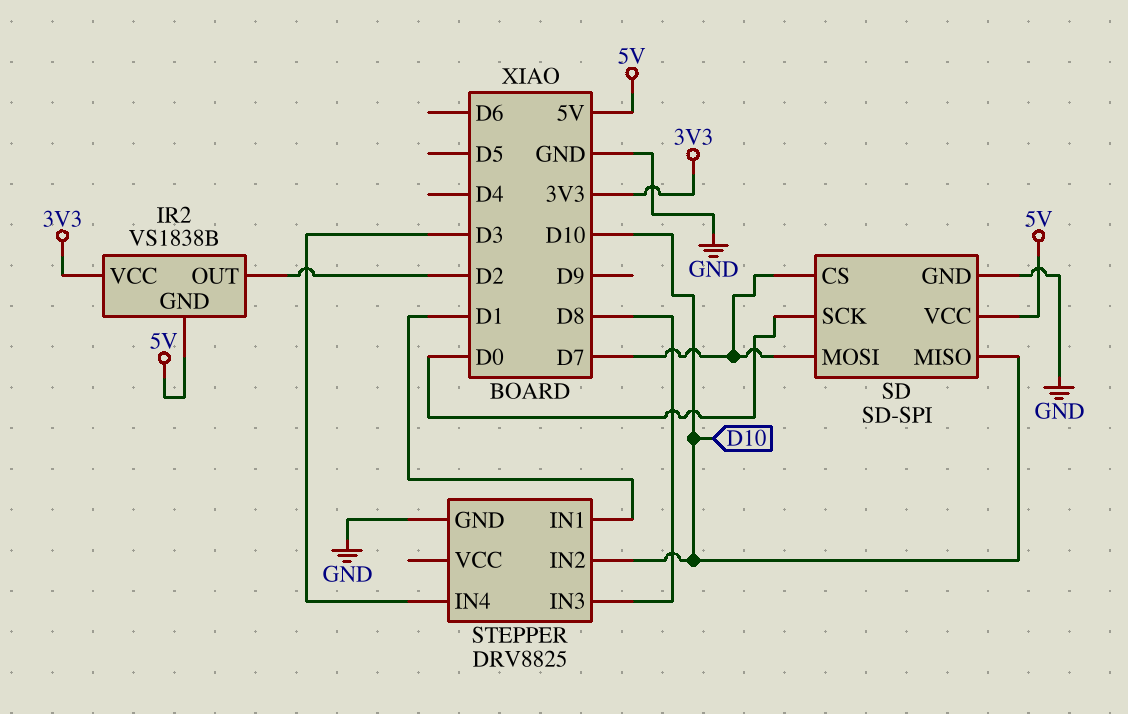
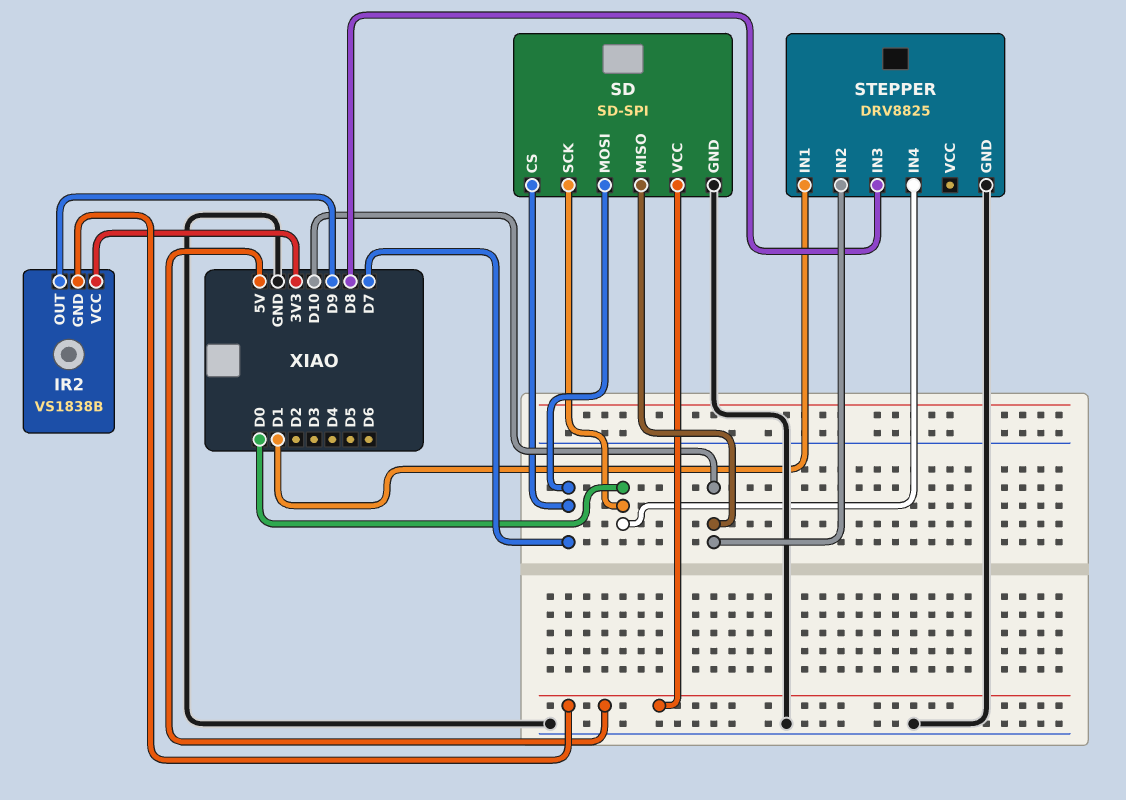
IR2 pin OUT: D2 -> D9
STEPPER pin IN4: D3 -> D0

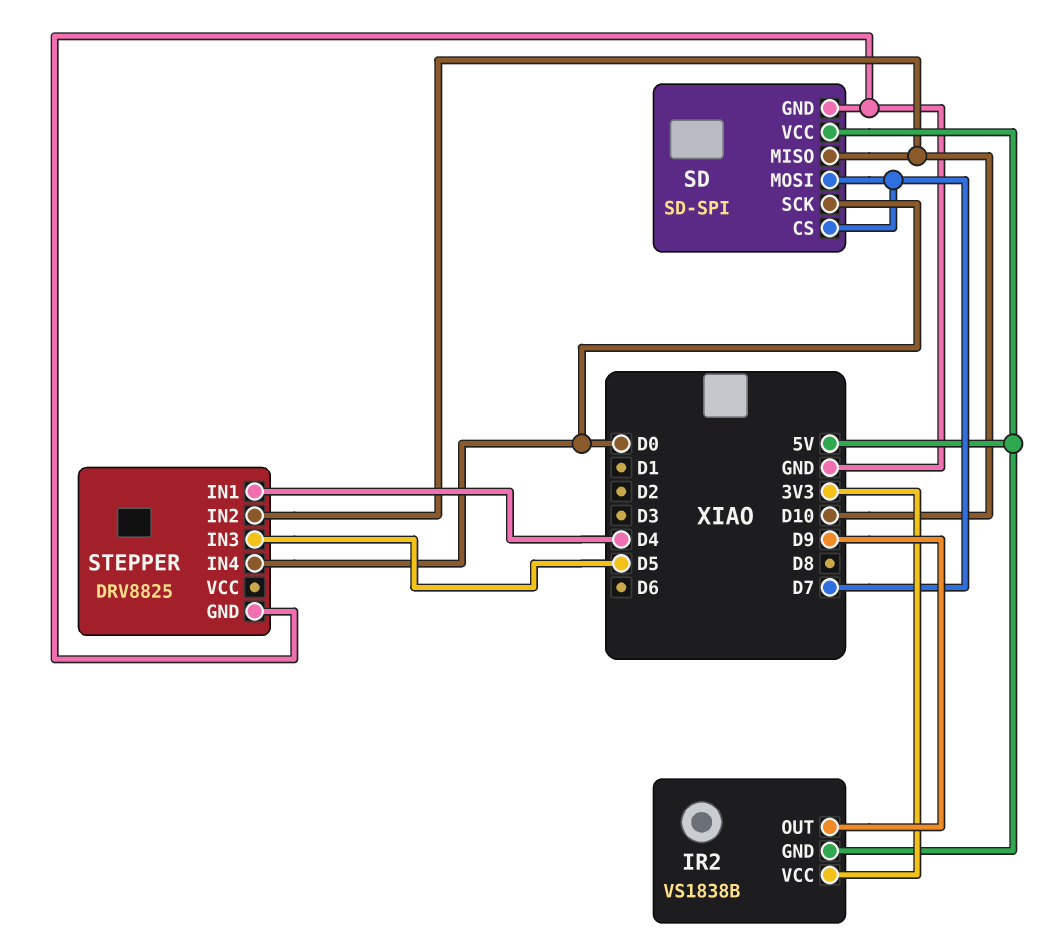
STEPPER pin IN1: D1 -> D4
STEPPER pin IN3: D8 -> D5

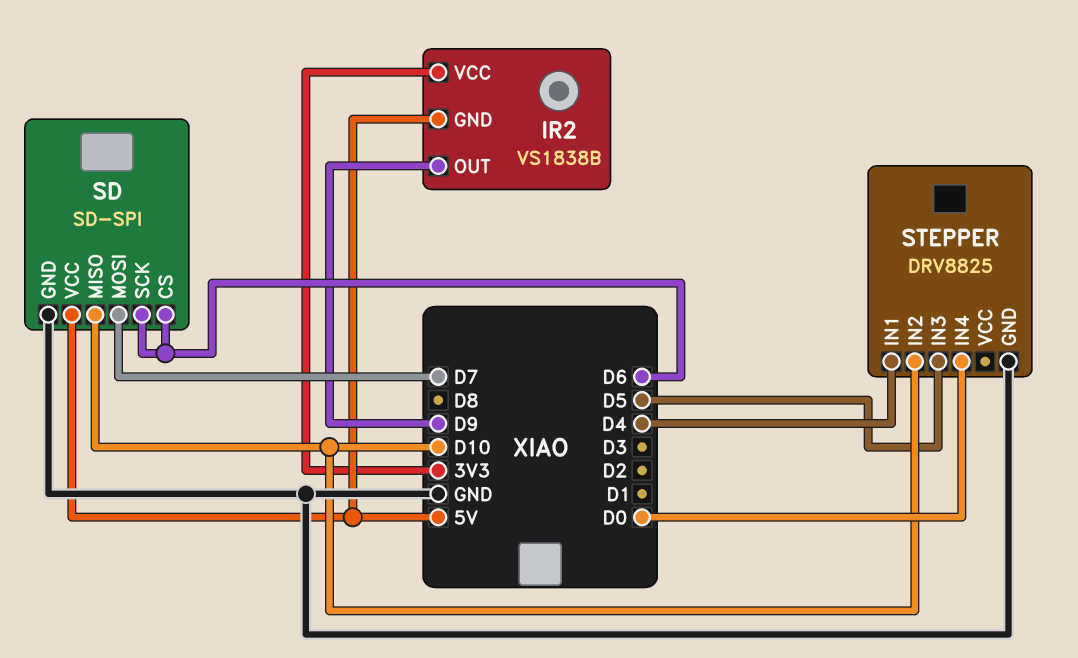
SD pin CS: D7 -> D6
SD pin SCK: D0 -> D6

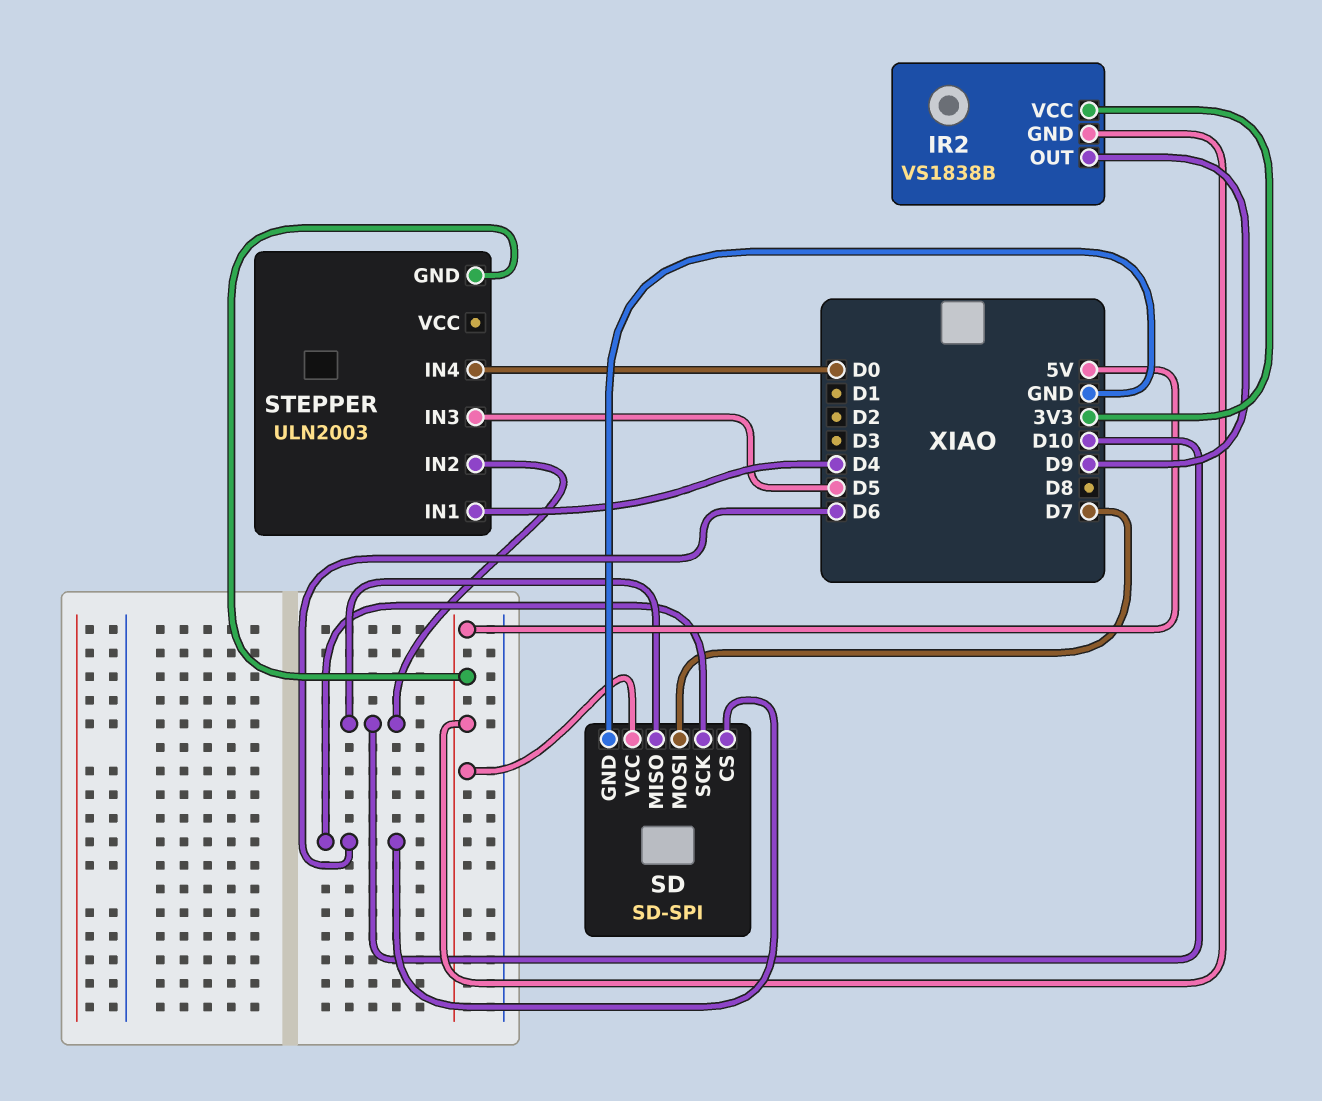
STEPPER: DRV8825 -> ULN2003
STEPPER pin GND: GND -> 5V

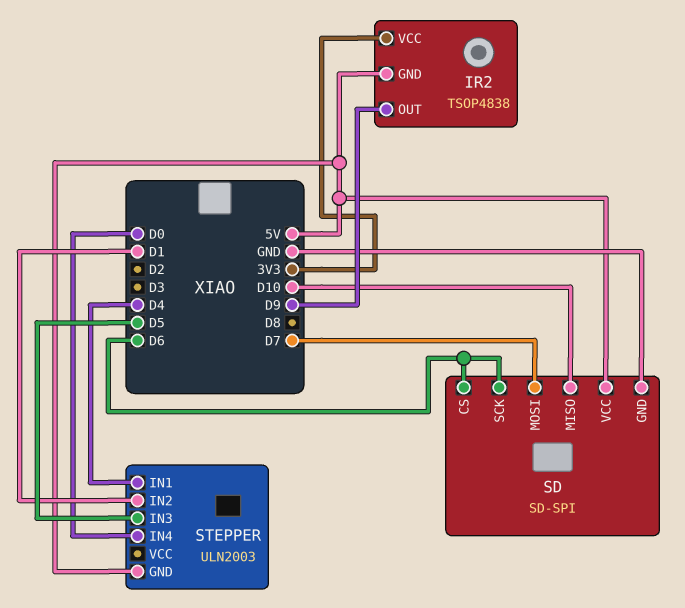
IR2: VS1838B -> TSOP4838
STEPPER pin IN2: D10 -> D1

